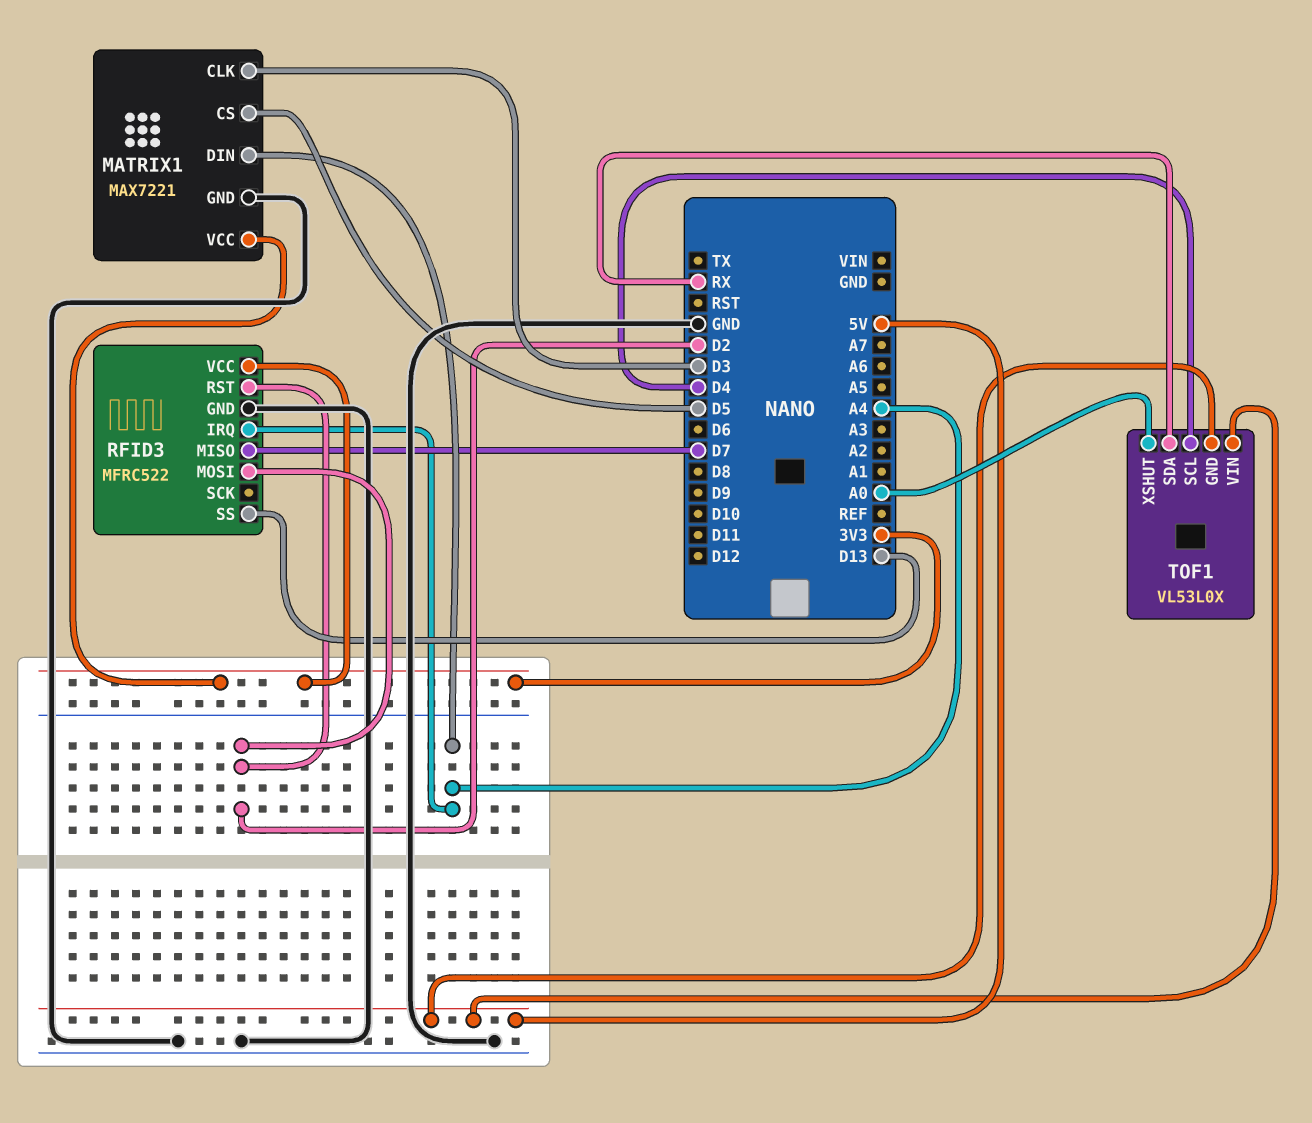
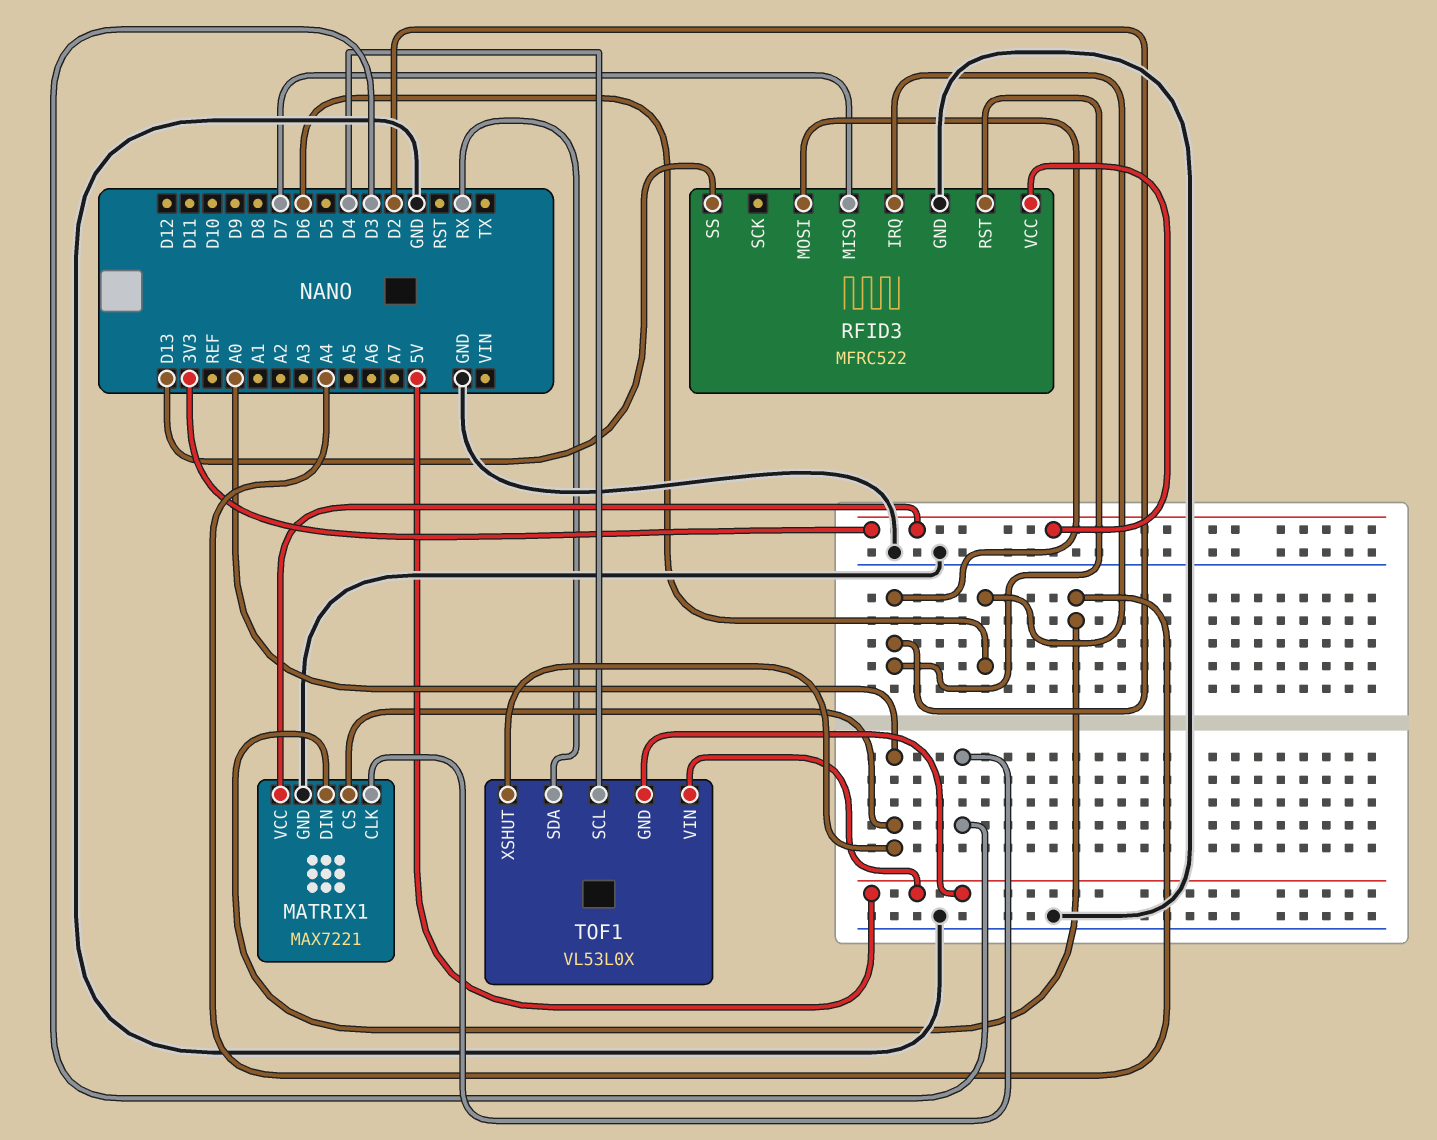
MATRIX1 pin CS: D5 -> A0
RFID3 pin IRQ: A4 -> D6

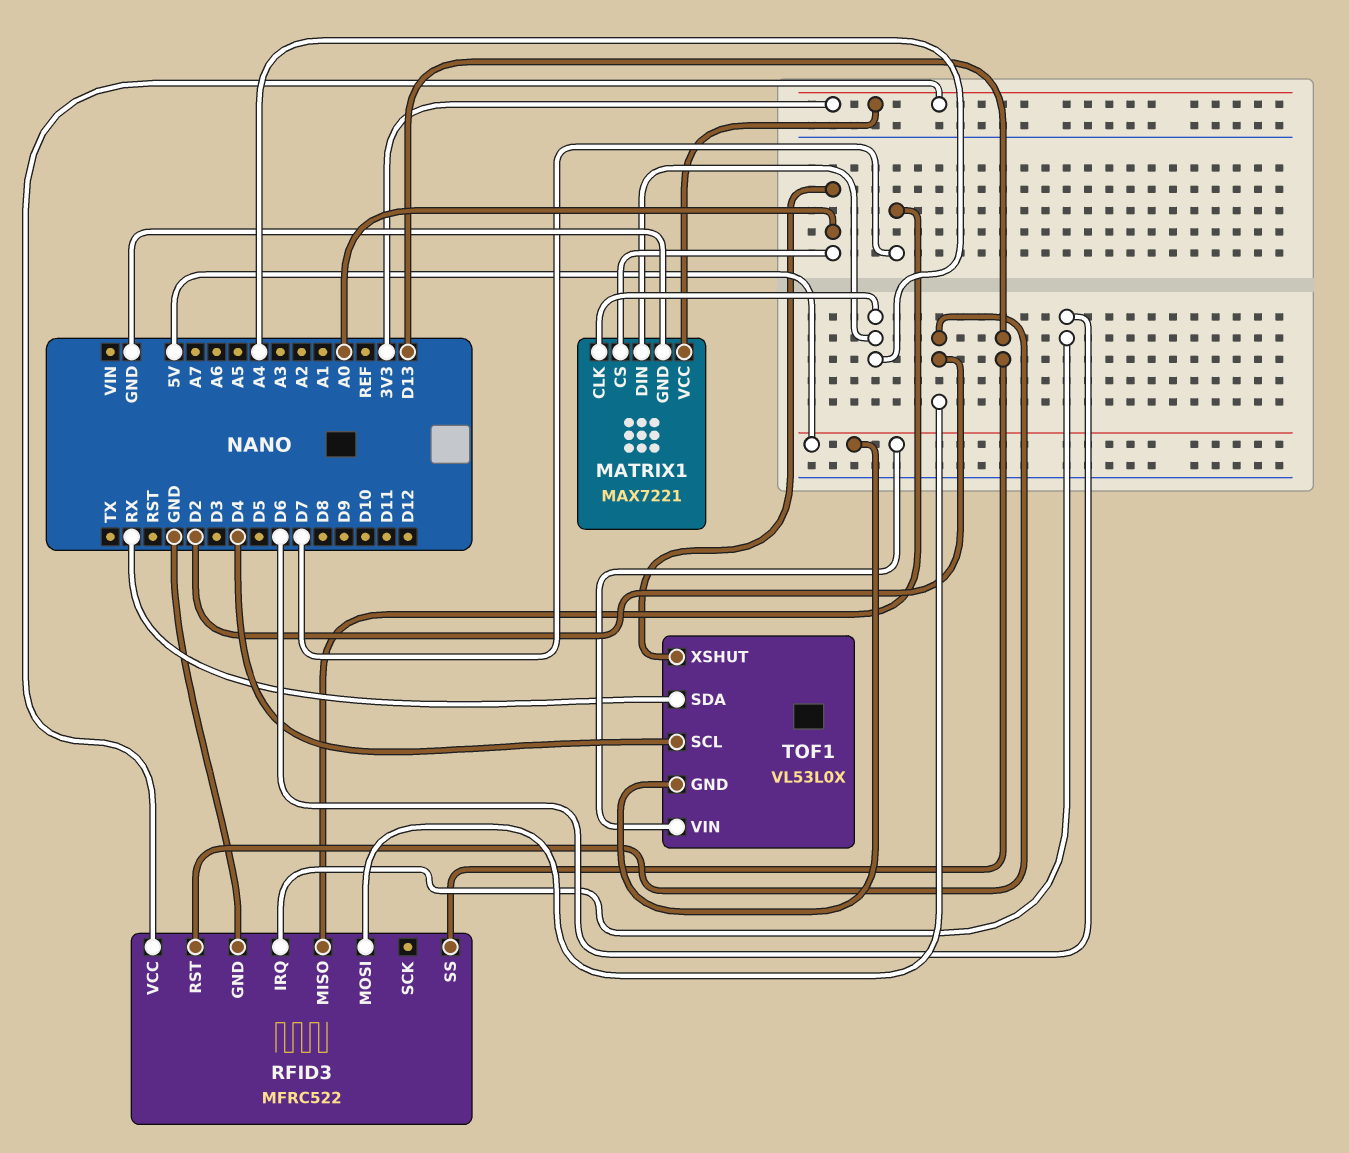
MATRIX1 pin CLK: D3 -> A4

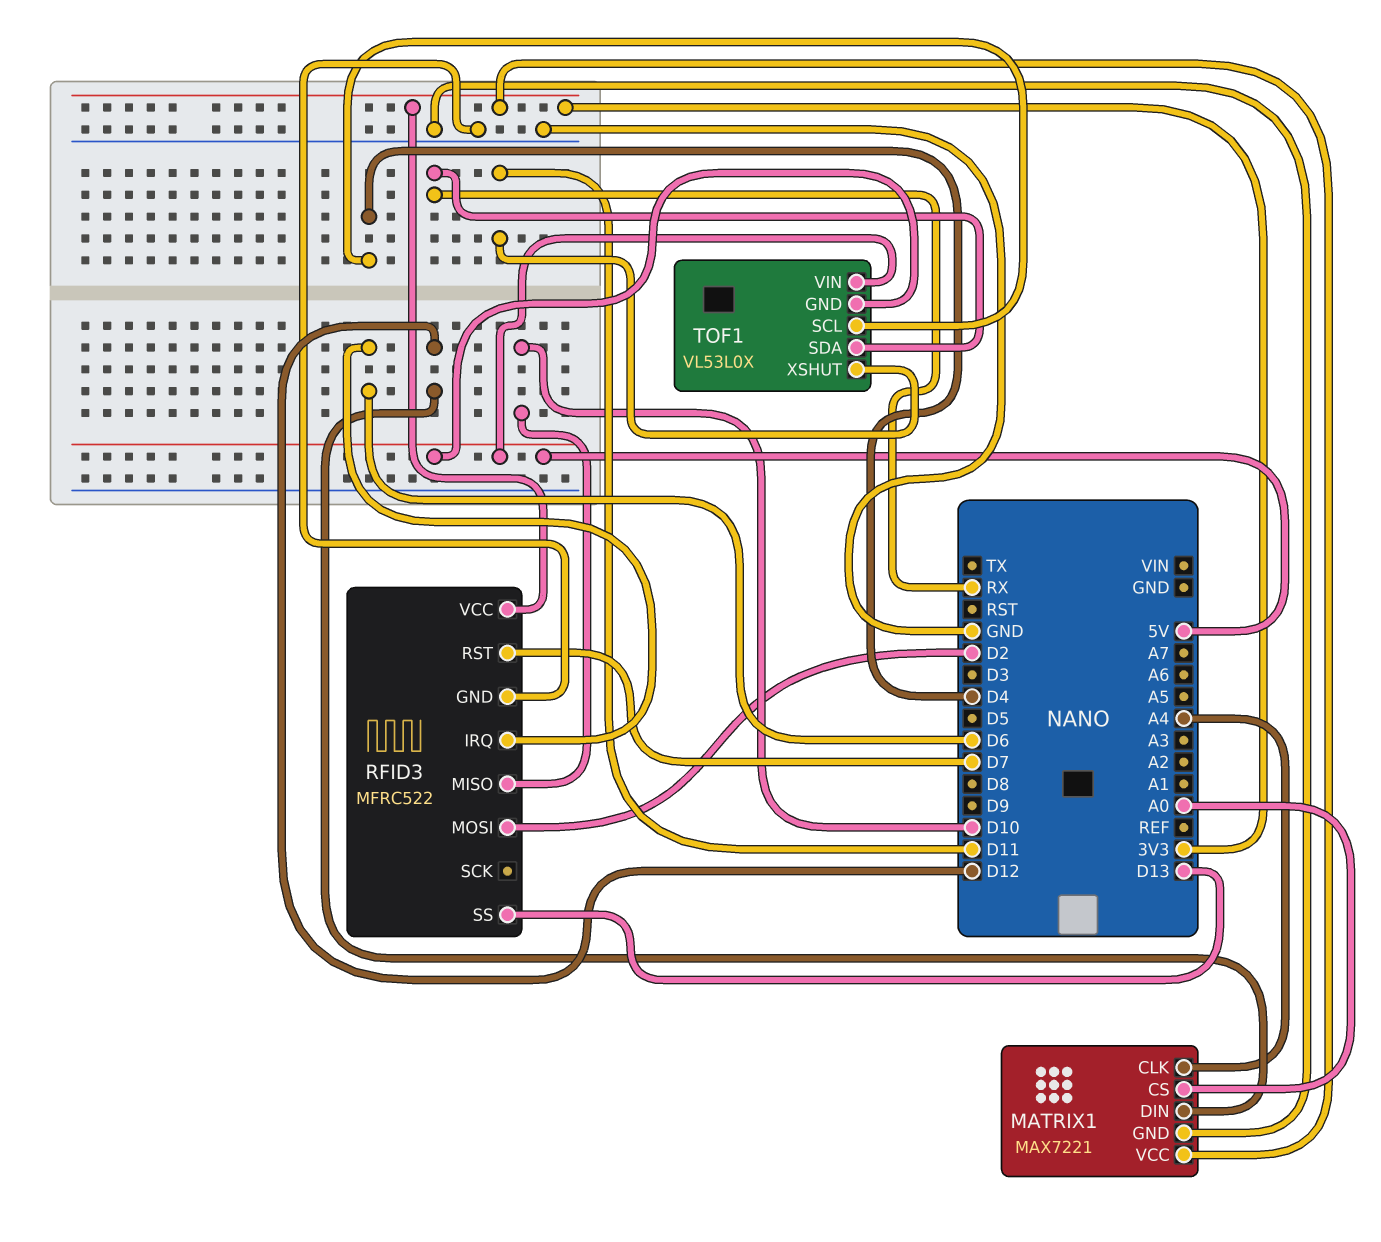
MATRIX1 pin DIN: A4 -> D12
RFID3 pin MISO: D7 -> D10
RFID3 pin RST: D2 -> D7
TOF1 pin XSHUT: A0 -> D11

